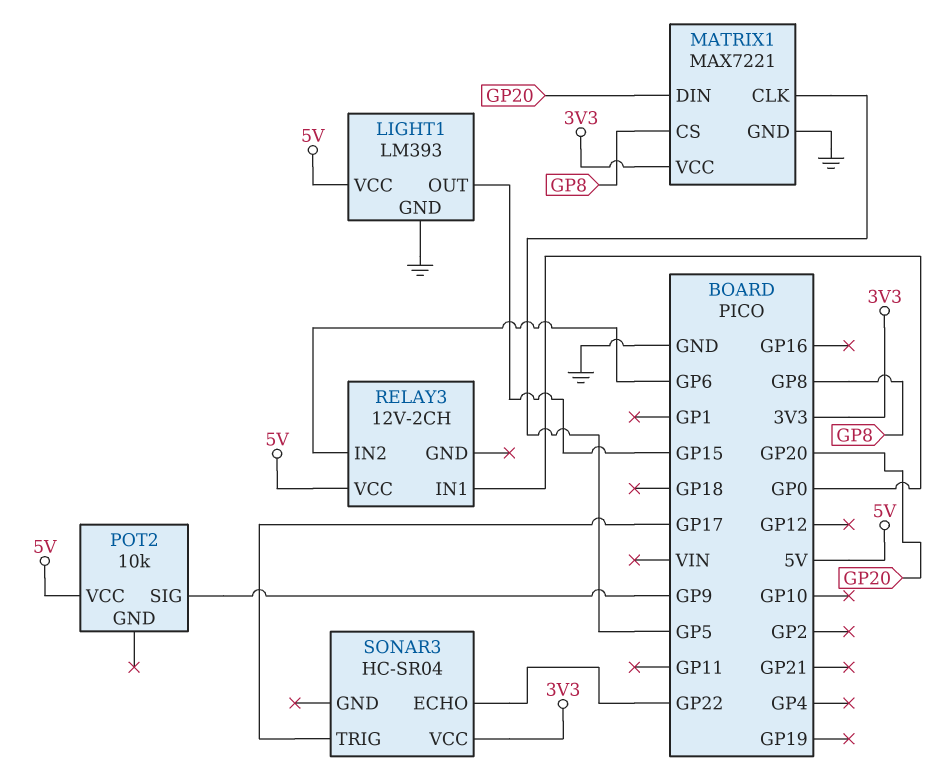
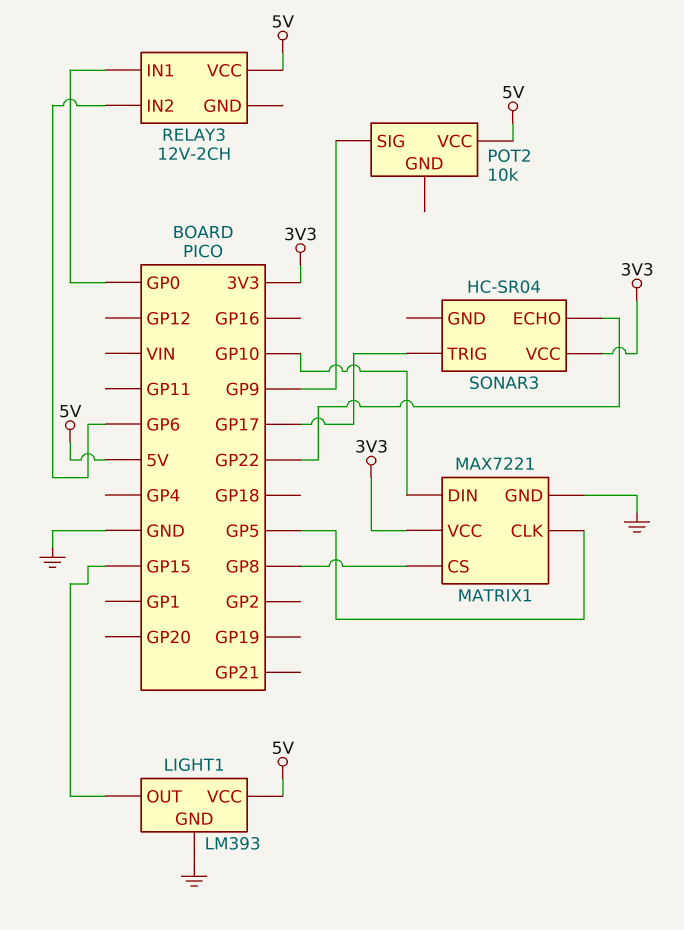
MATRIX1 pin DIN: GP20 -> GP10

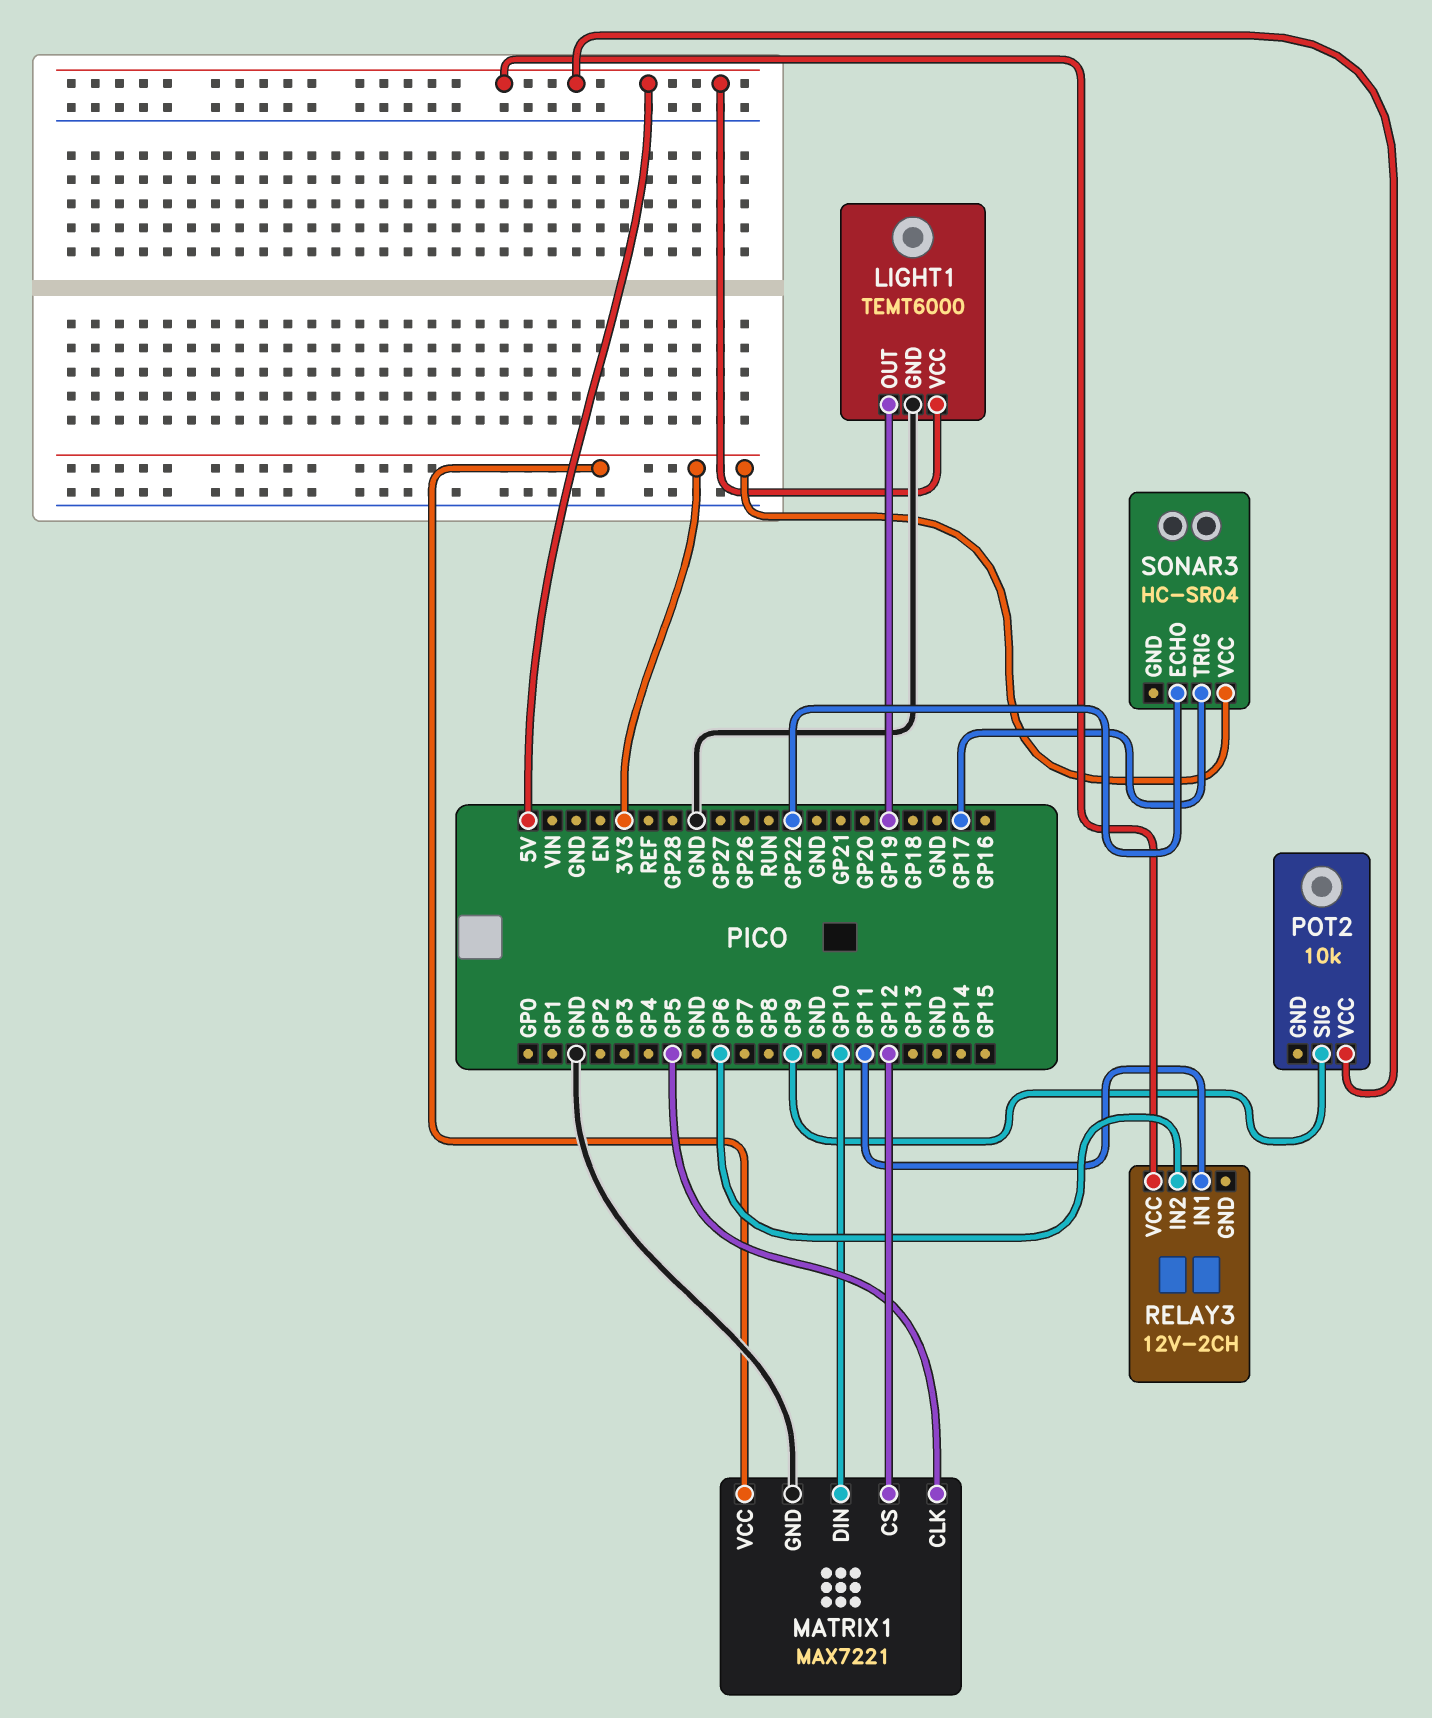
LIGHT1: LM393 -> TEMT6000
LIGHT1 pin OUT: GP15 -> GP19
MATRIX1 pin CS: GP8 -> GP12
RELAY3 pin IN1: GP0 -> GP11

